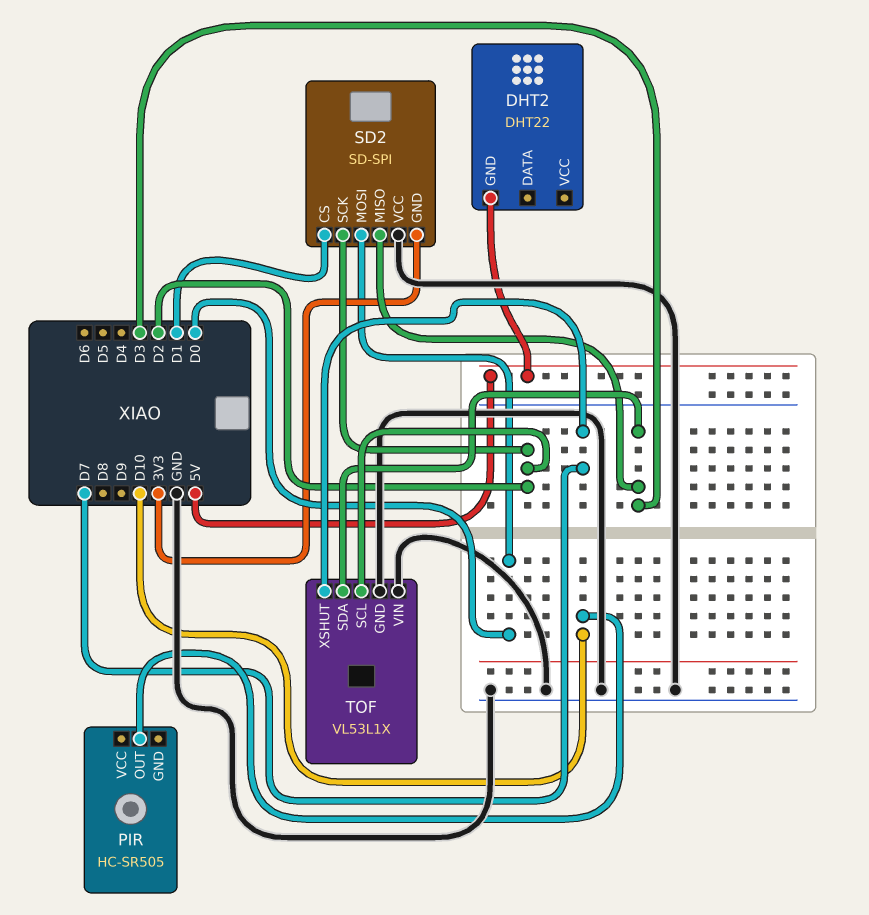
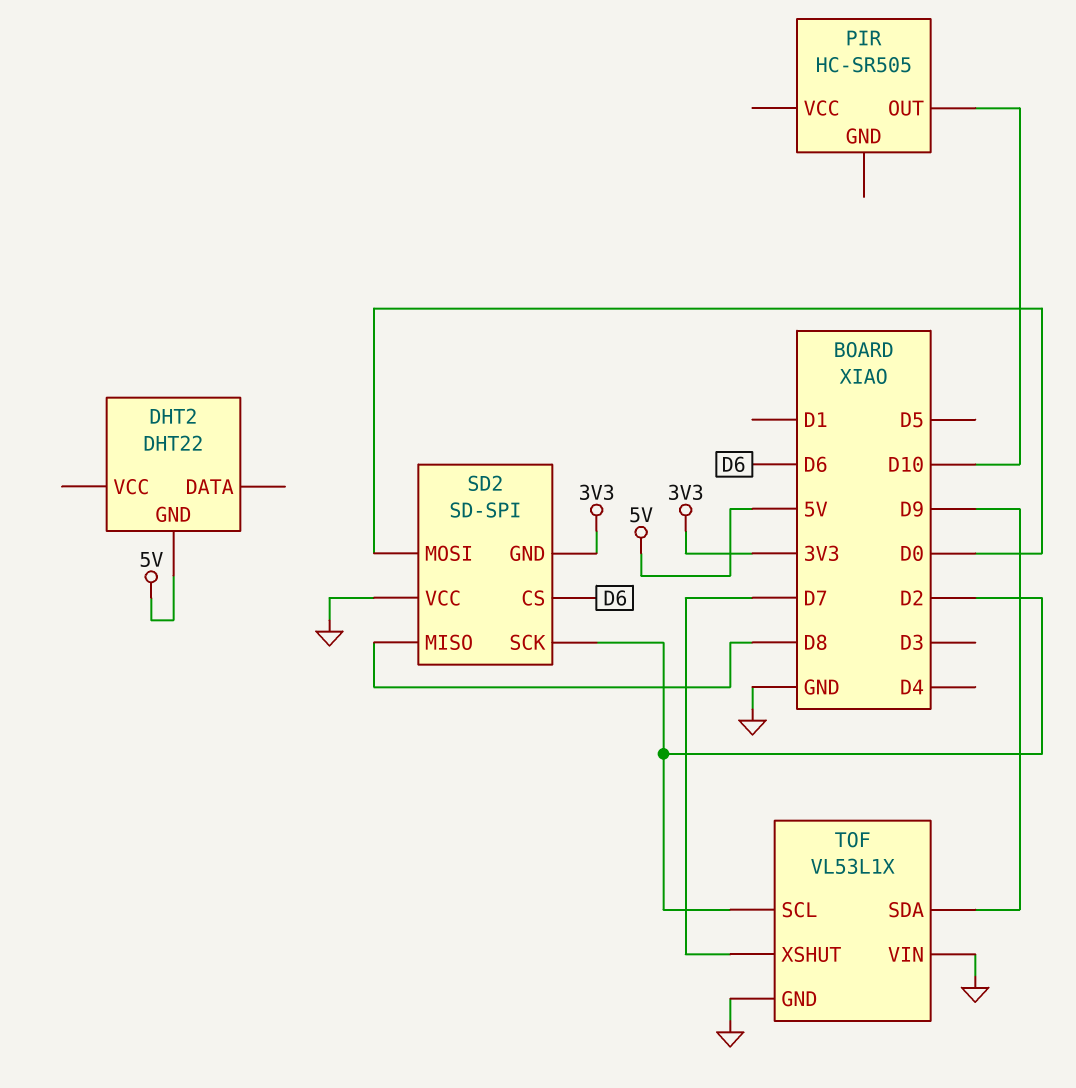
SD2 pin CS: D1 -> D6
SD2 pin MISO: D3 -> D8
TOF pin SDA: D3 -> D9

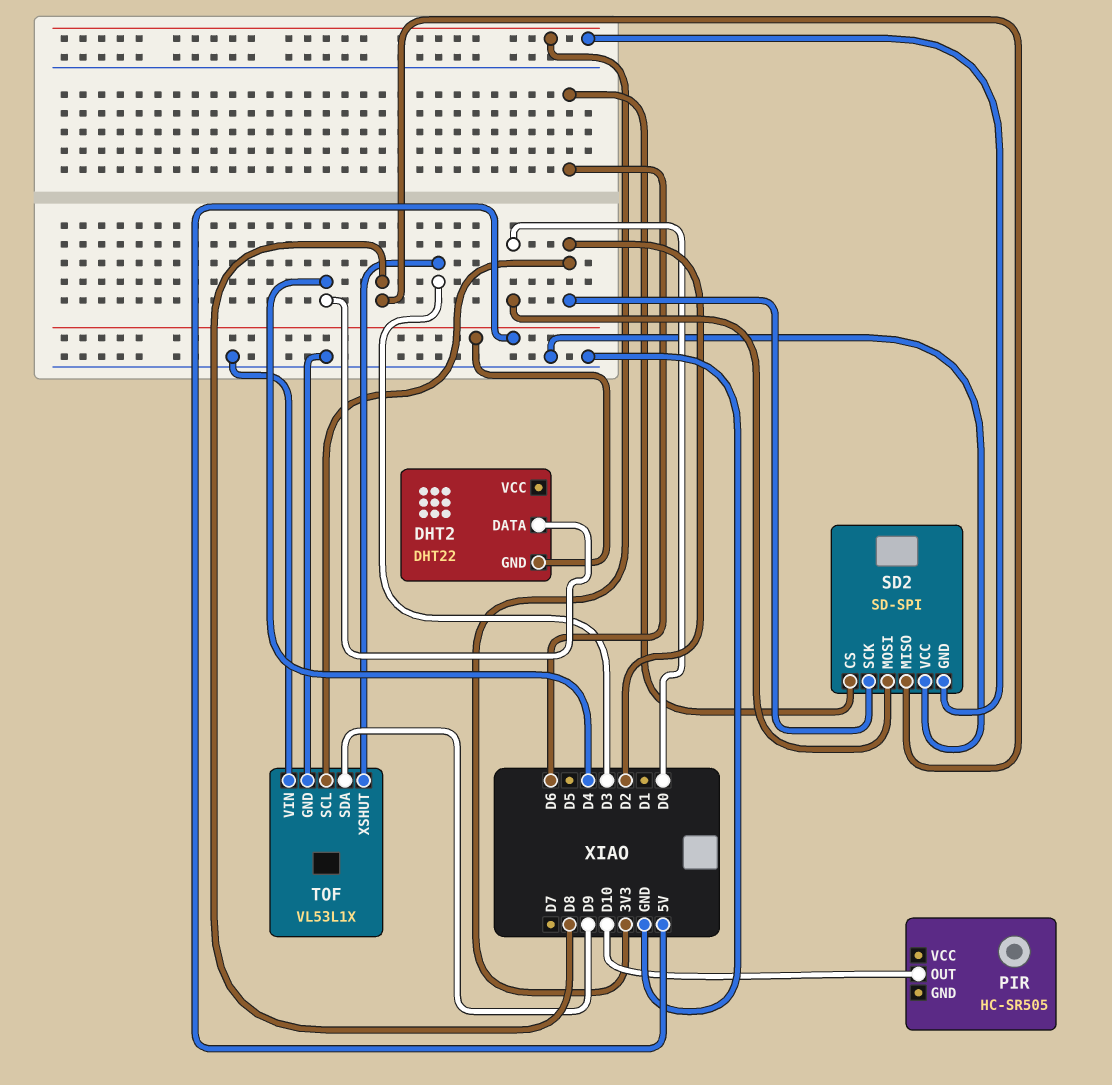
DHT2 pin DATA: none -> D4
TOF pin XSHUT: D7 -> D3

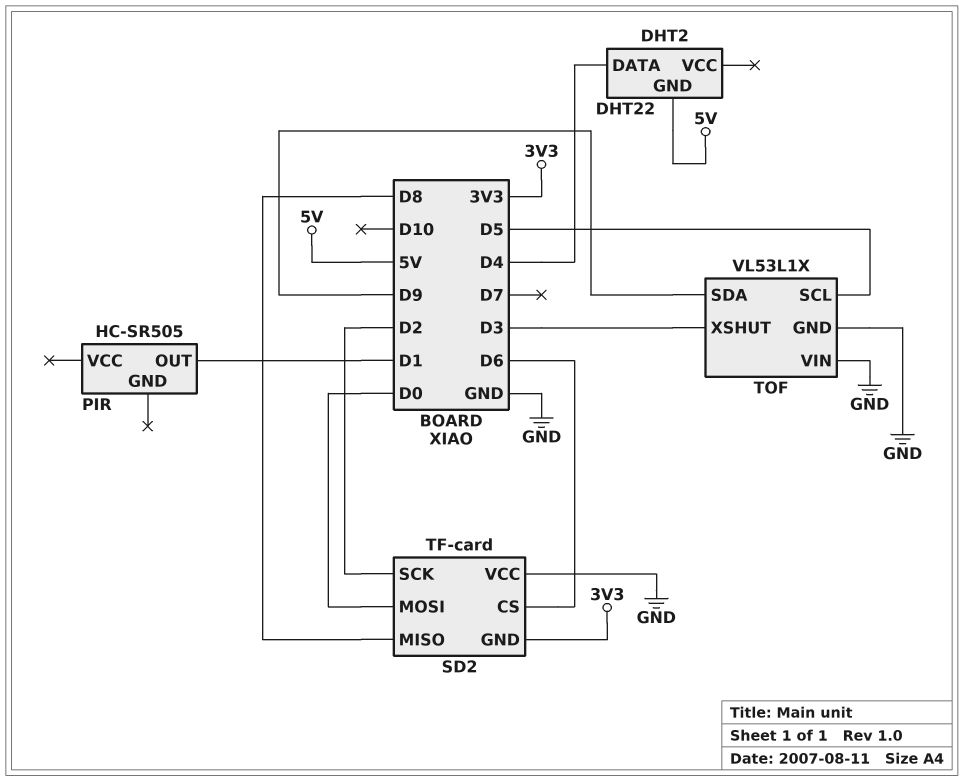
PIR pin OUT: D10 -> D1
SD2: SD-SPI -> TF-card
TOF pin SCL: D2 -> D5

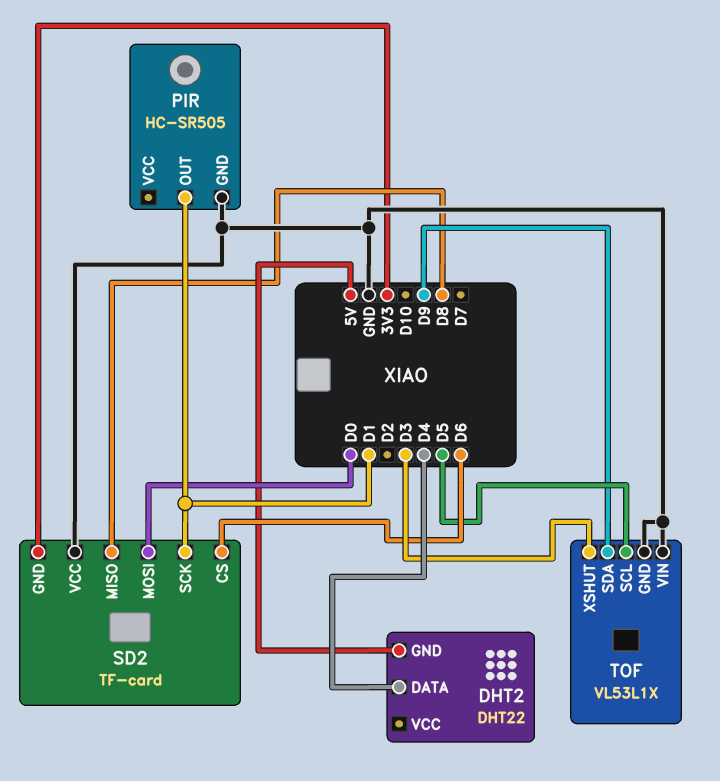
PIR pin GND: none -> GND
SD2 pin SCK: D2 -> D1

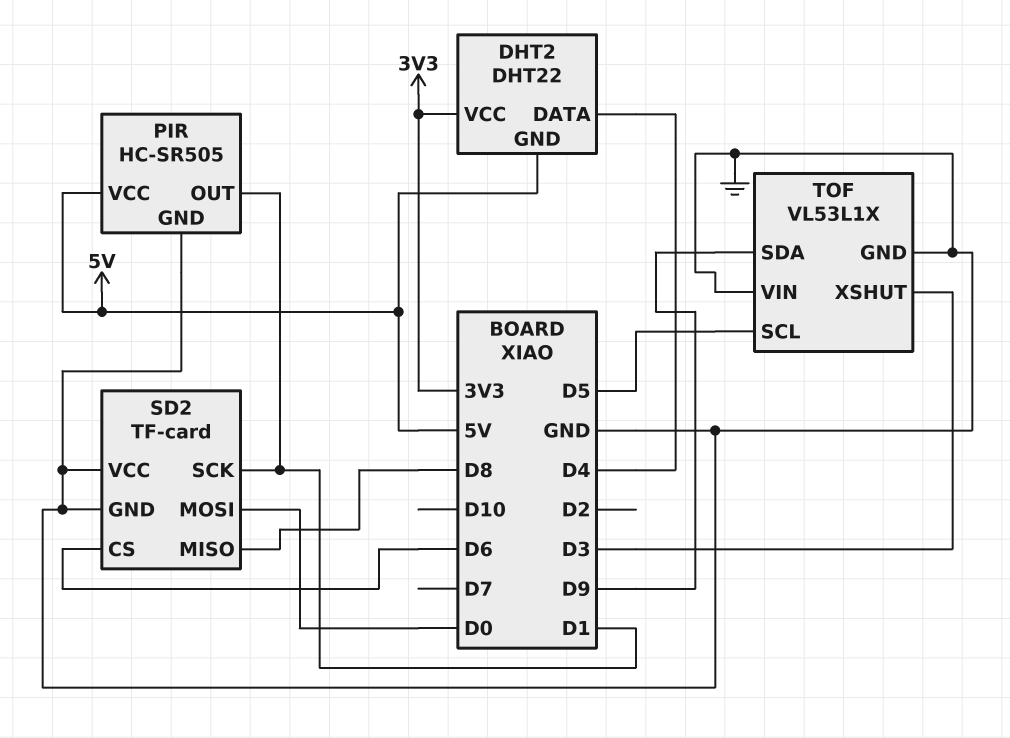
DHT2 pin VCC: none -> 3V3
PIR pin VCC: none -> 5V
SD2 pin GND: 3V3 -> GND

